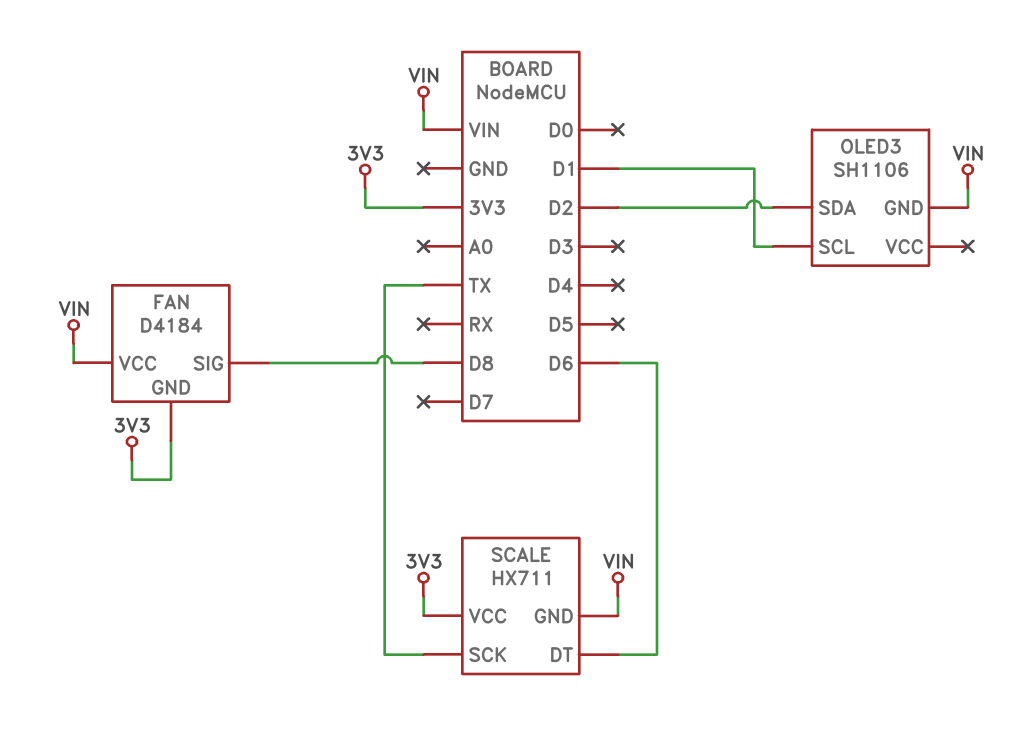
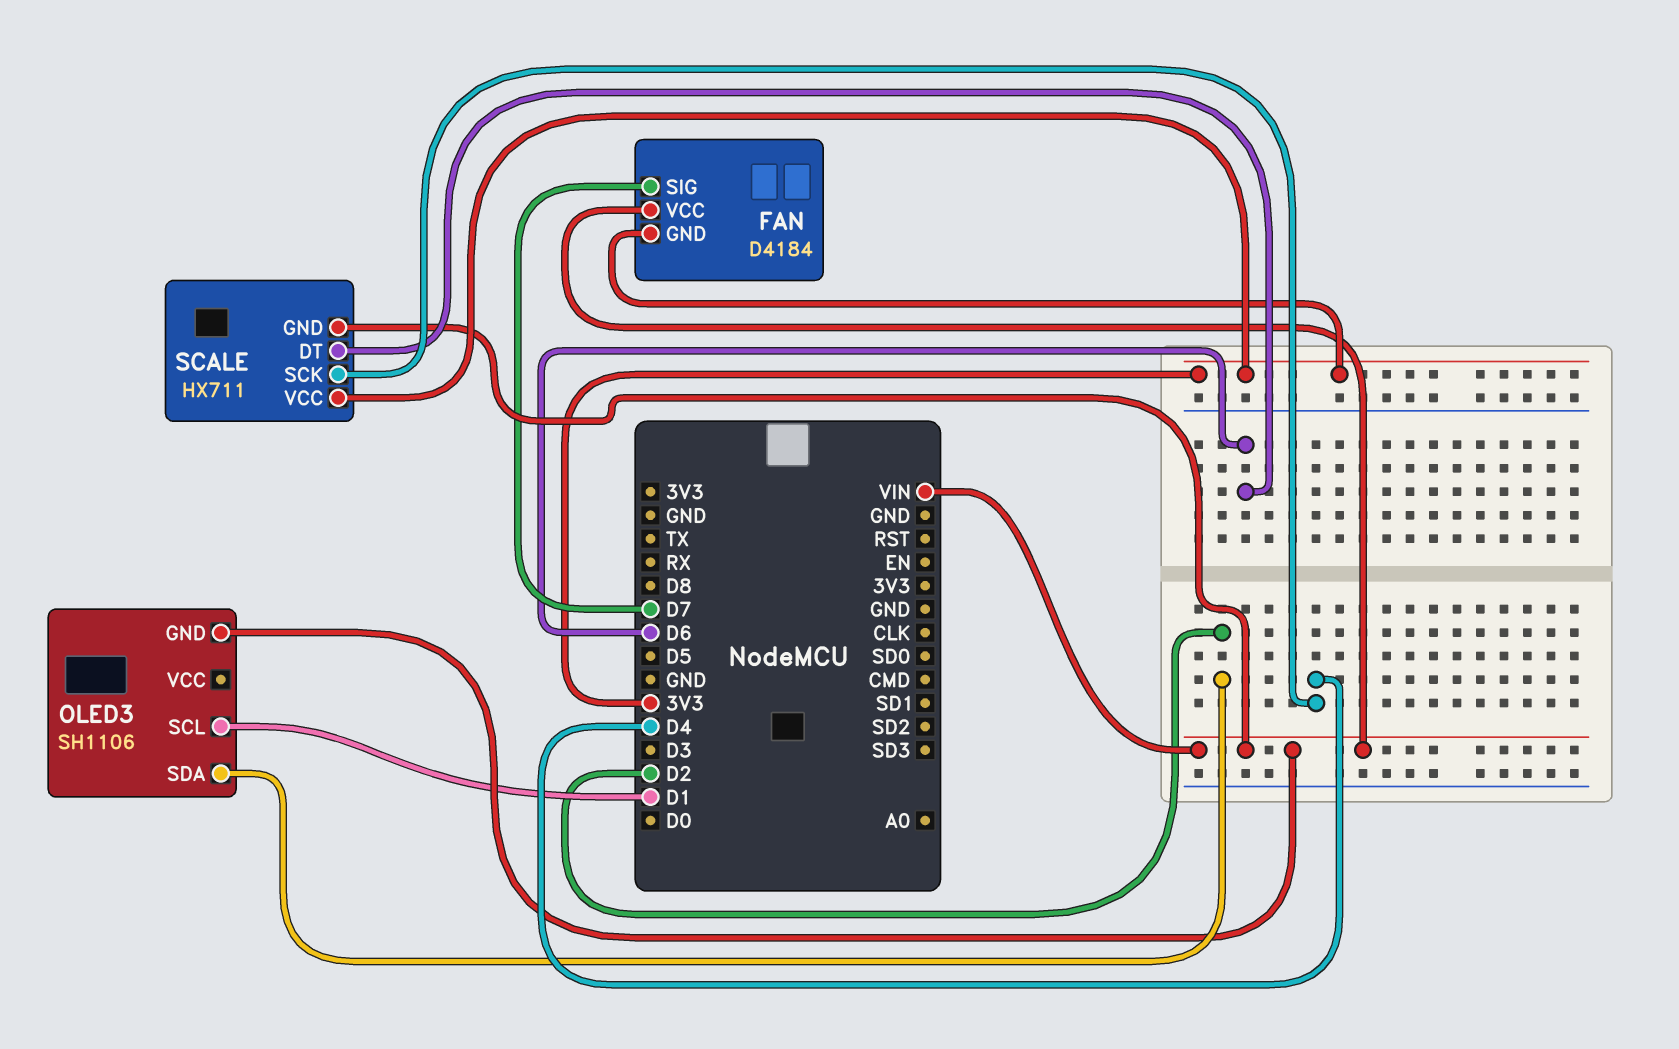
FAN pin SIG: D8 -> D7
SCALE pin SCK: TX -> D4

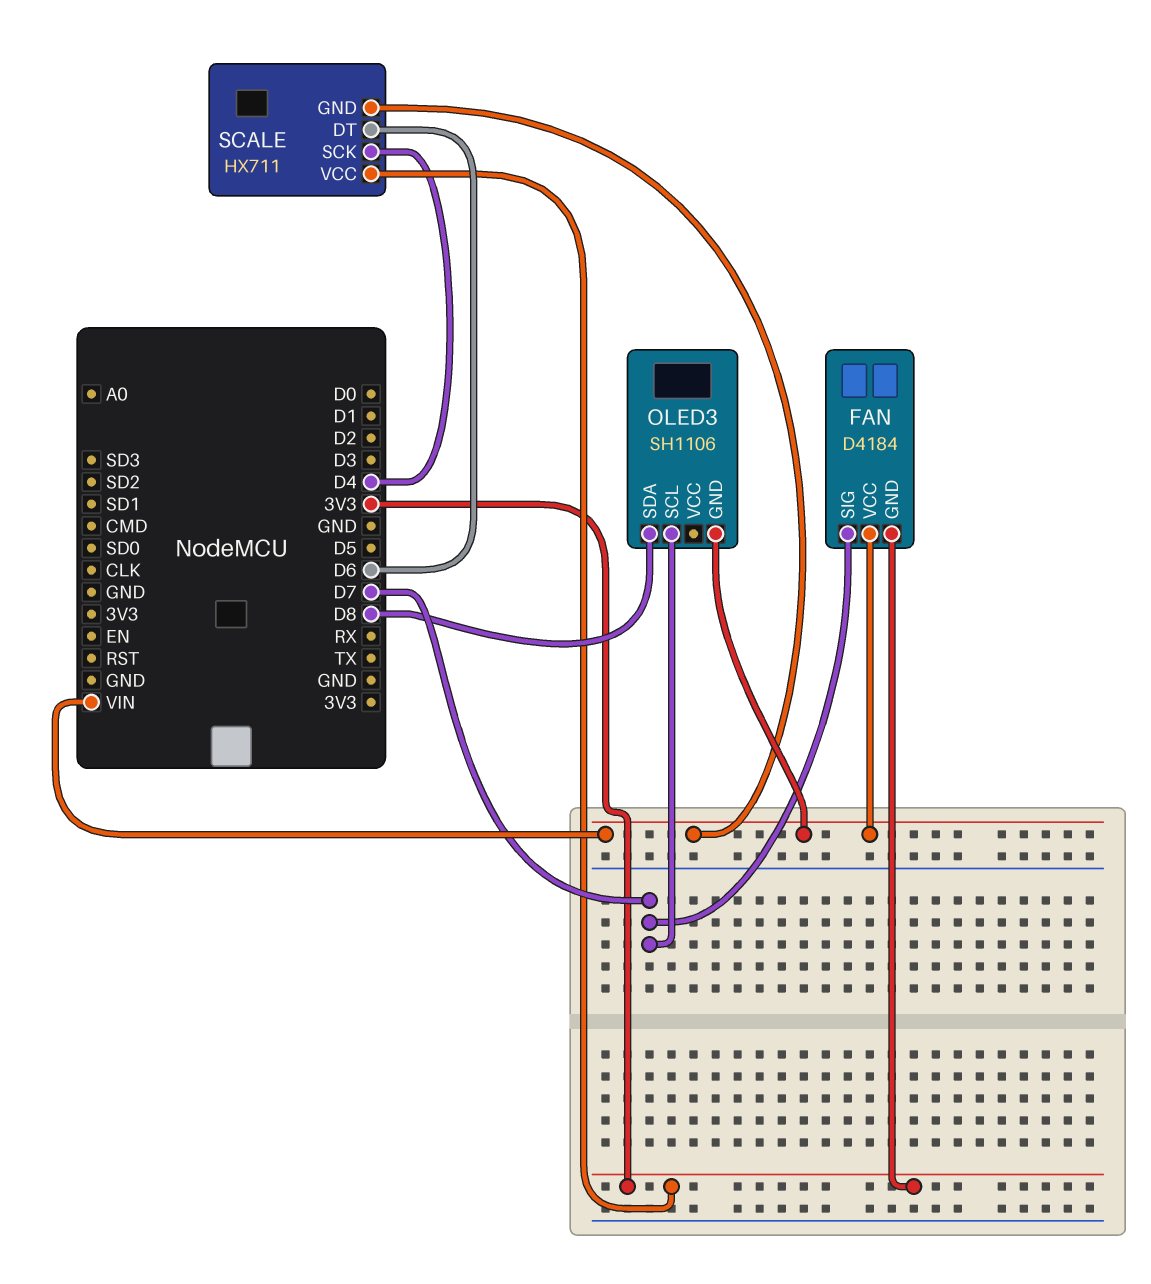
OLED3 pin SCL: D1 -> D7
OLED3 pin SDA: D2 -> D8

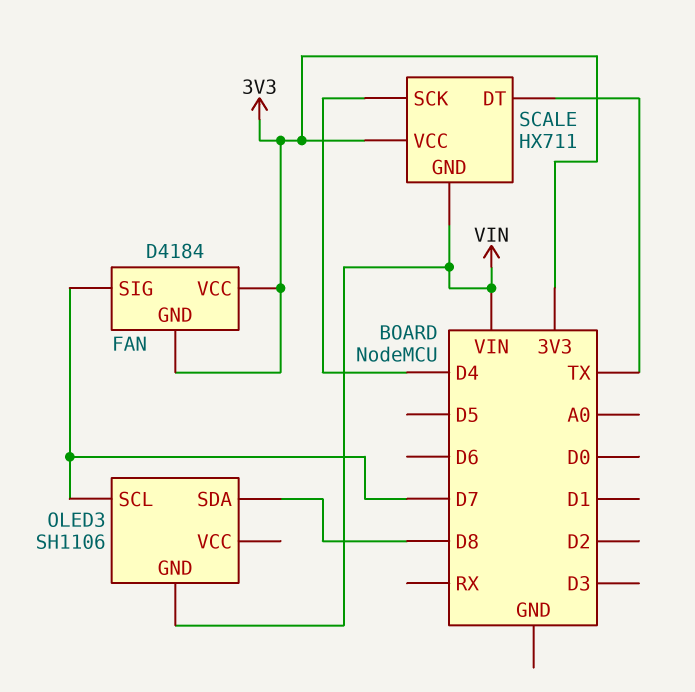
FAN pin VCC: VIN -> 3V3
SCALE pin DT: D6 -> TX

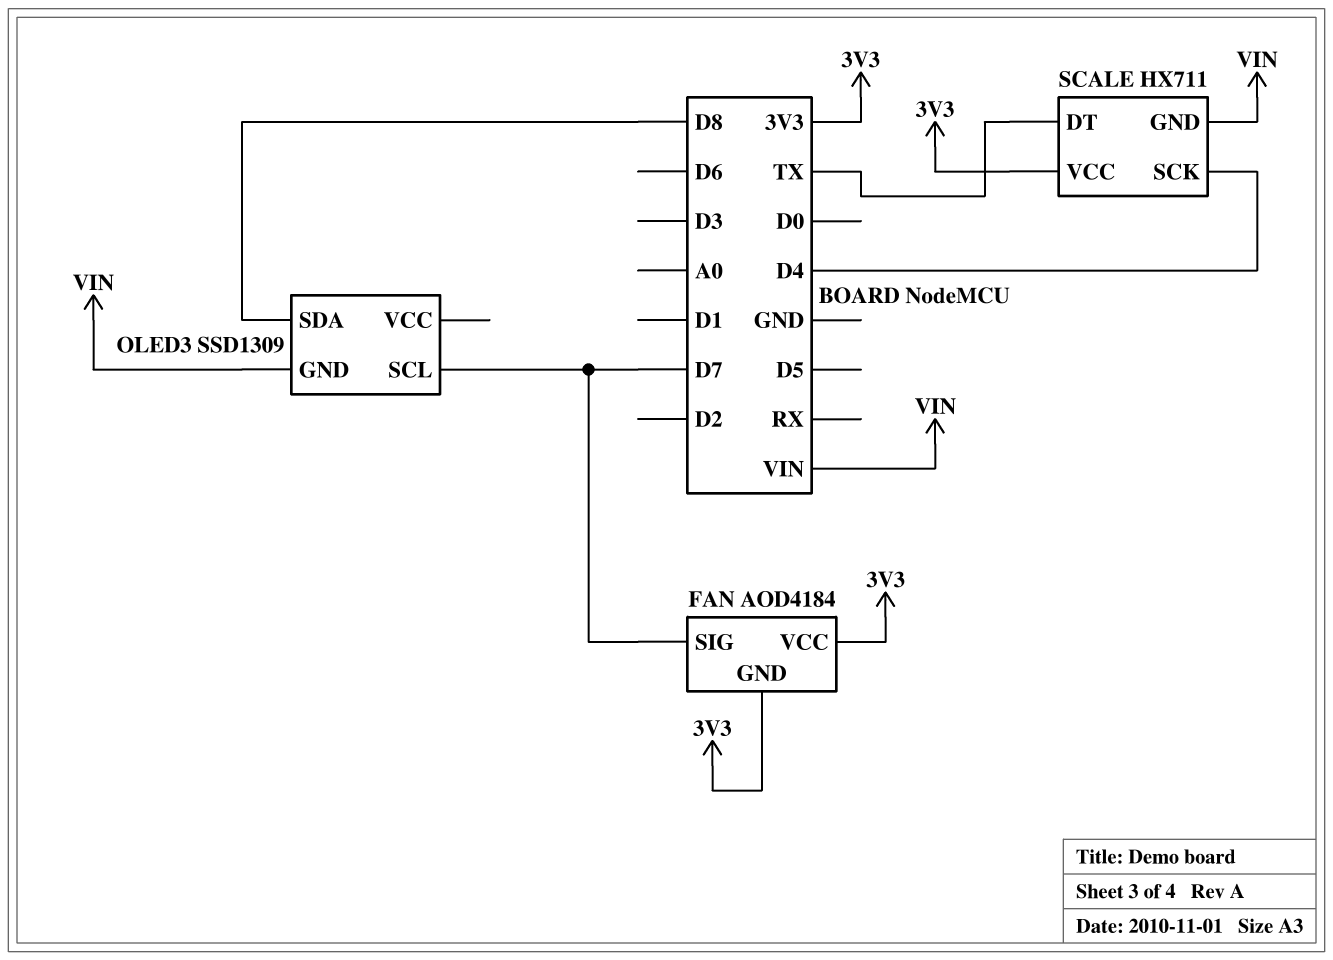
FAN: D4184 -> AOD4184
OLED3: SH1106 -> SSD1309

